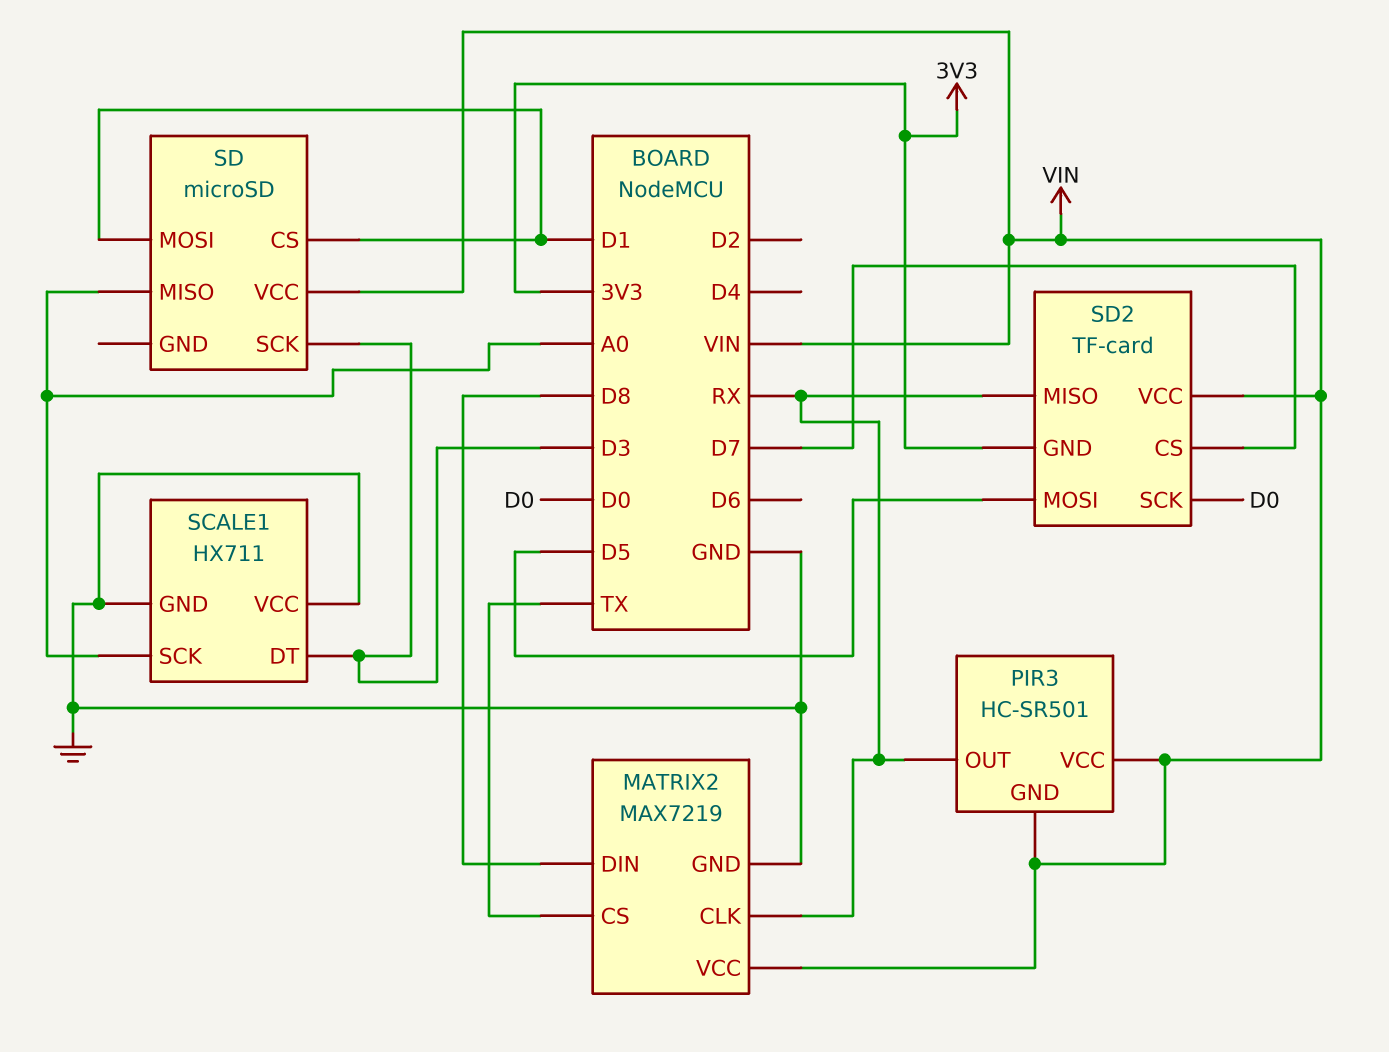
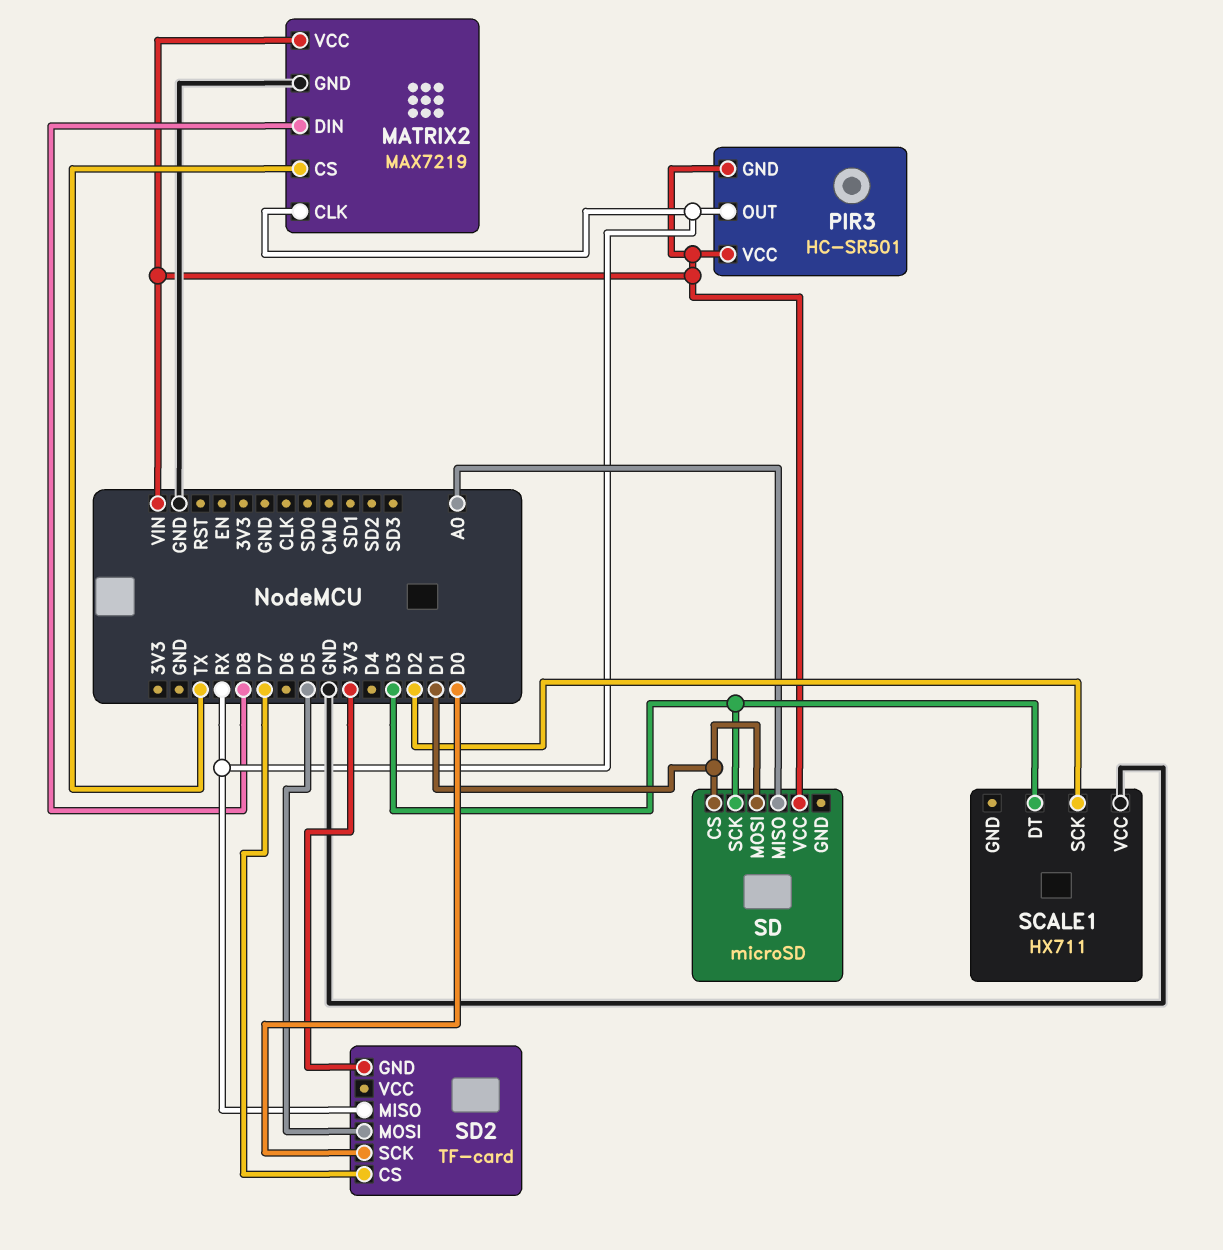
SCALE1 pin GND: GND -> none
SCALE1 pin SCK: A0 -> D2
SD2 pin VCC: VIN -> none

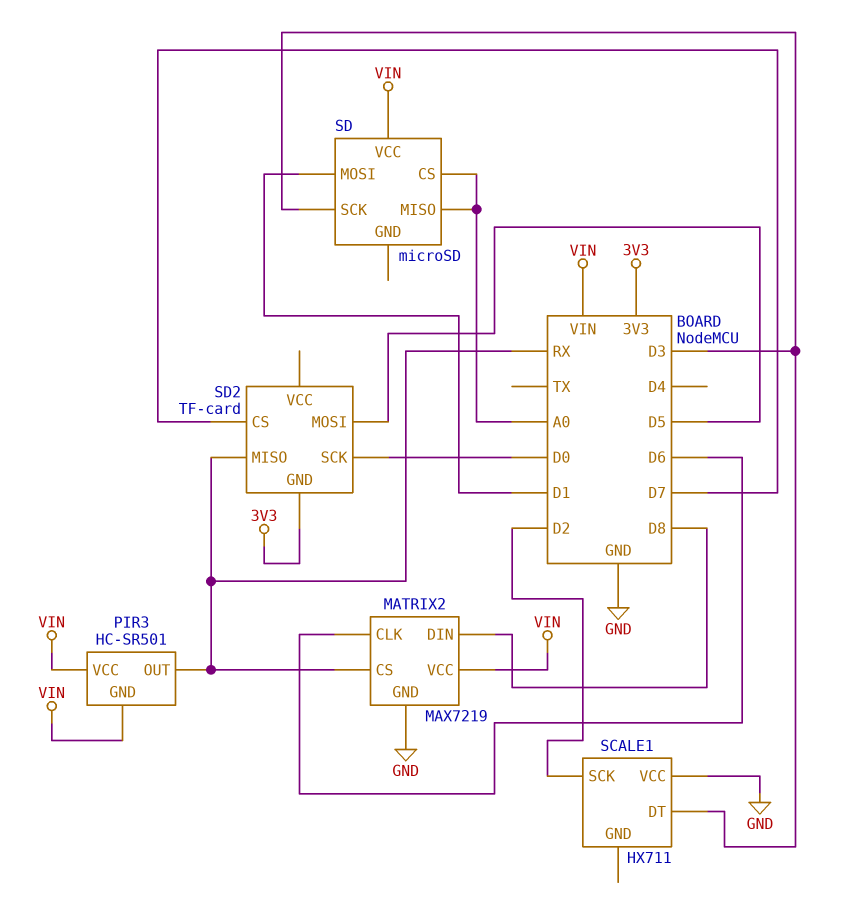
MATRIX2 pin CLK: RX -> D6
MATRIX2 pin CS: TX -> RX
SD pin CS: D1 -> A0

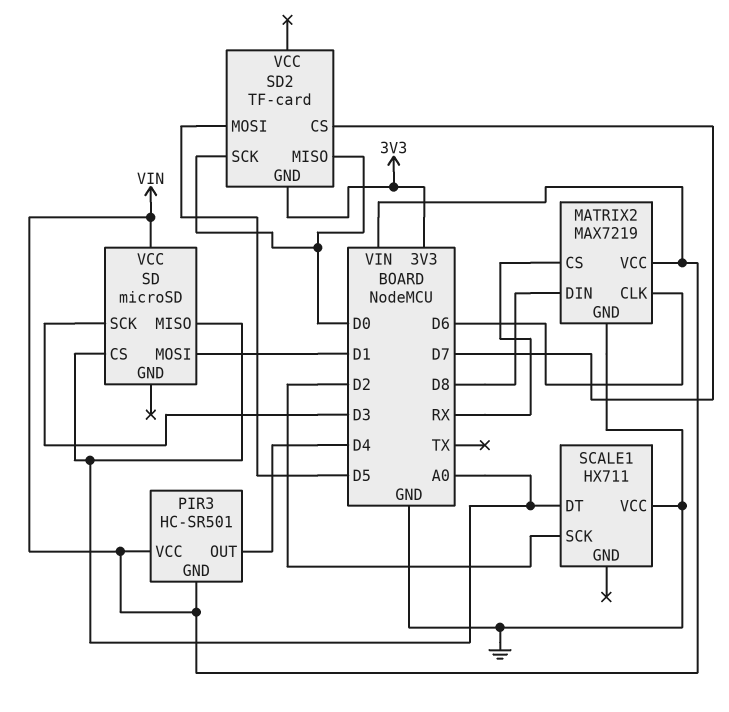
PIR3 pin OUT: RX -> D4
SCALE1 pin DT: D3 -> A0
SD2 pin MISO: RX -> D0

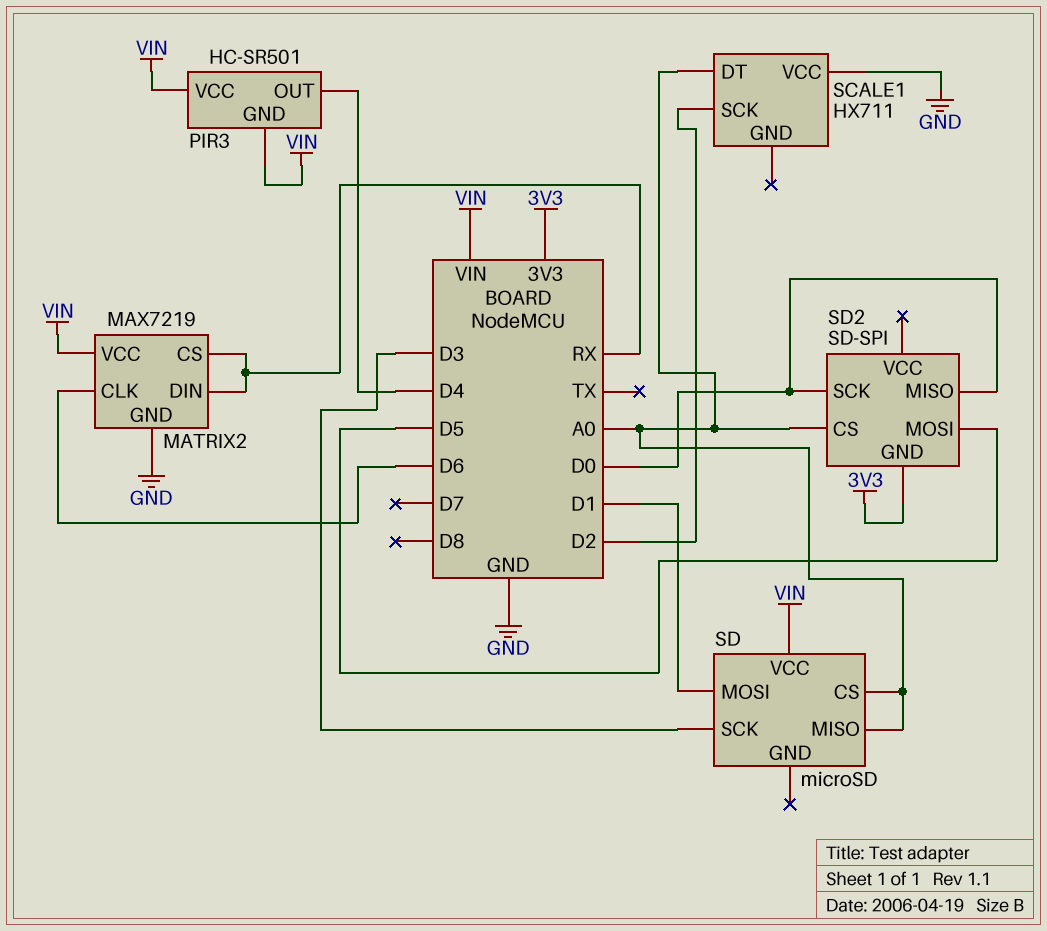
MATRIX2 pin DIN: D8 -> RX
SD2: TF-card -> SD-SPI
SD2 pin CS: D7 -> A0

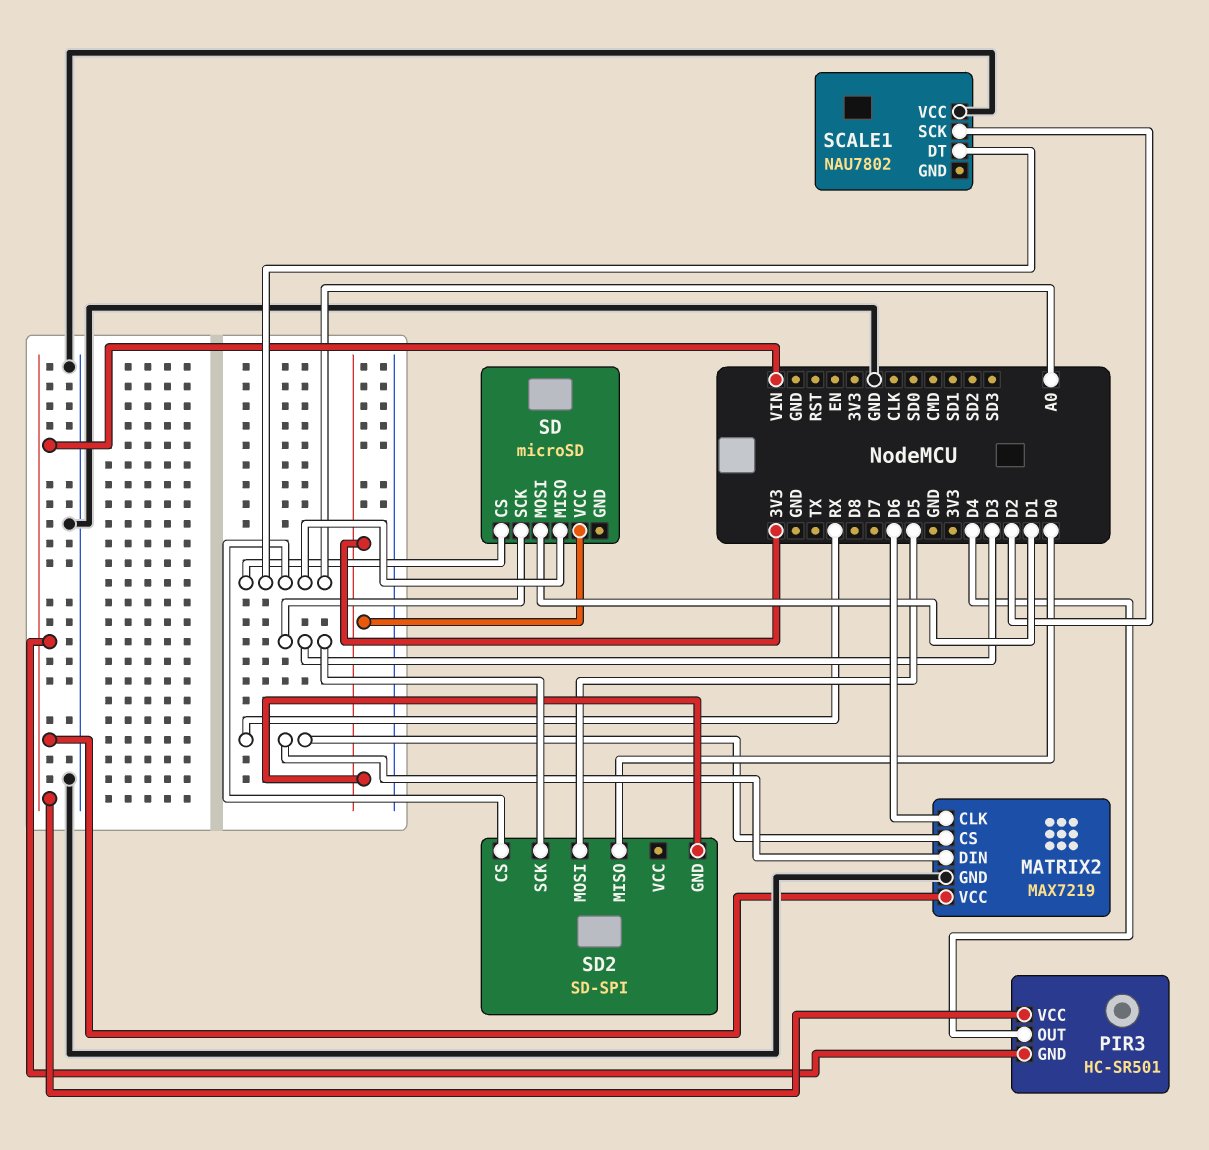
SCALE1: HX711 -> NAU7802
SD pin VCC: VIN -> 3V3
SD2 pin SCK: D0 -> D3

